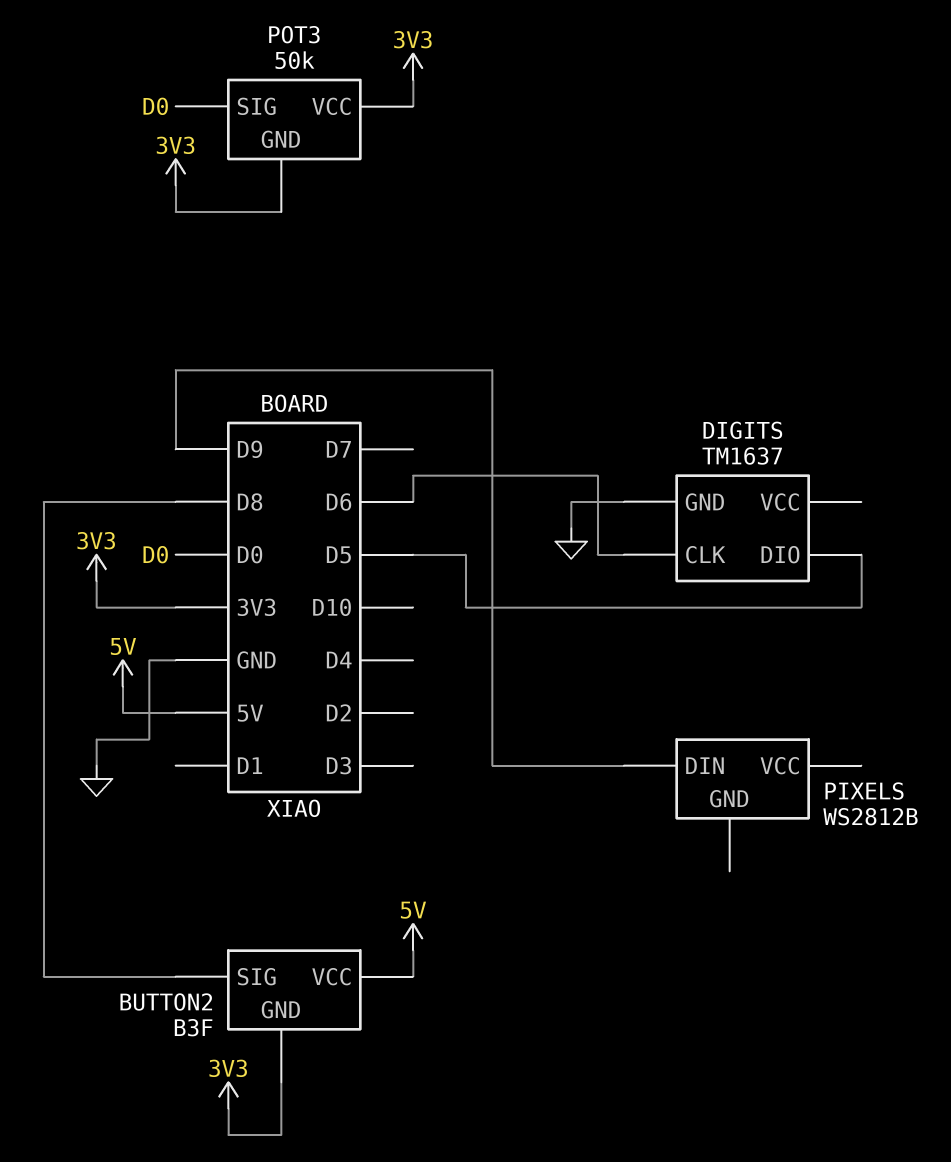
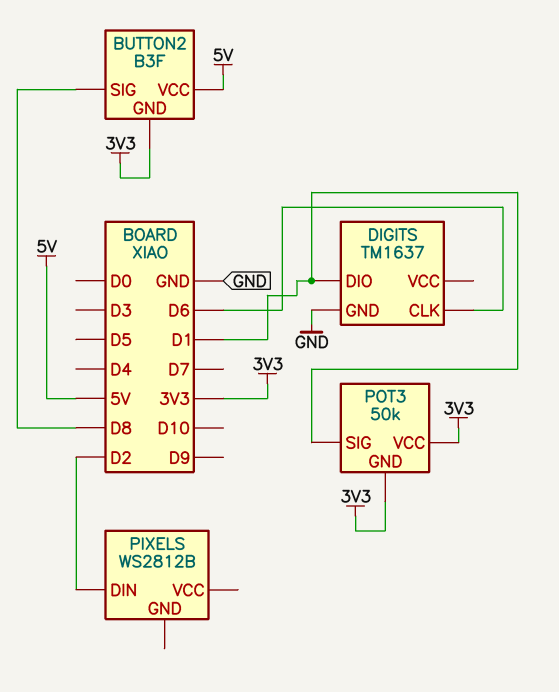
DIGITS pin DIO: D5 -> D1
PIXELS pin DIN: D9 -> D2
POT3 pin SIG: D0 -> D1

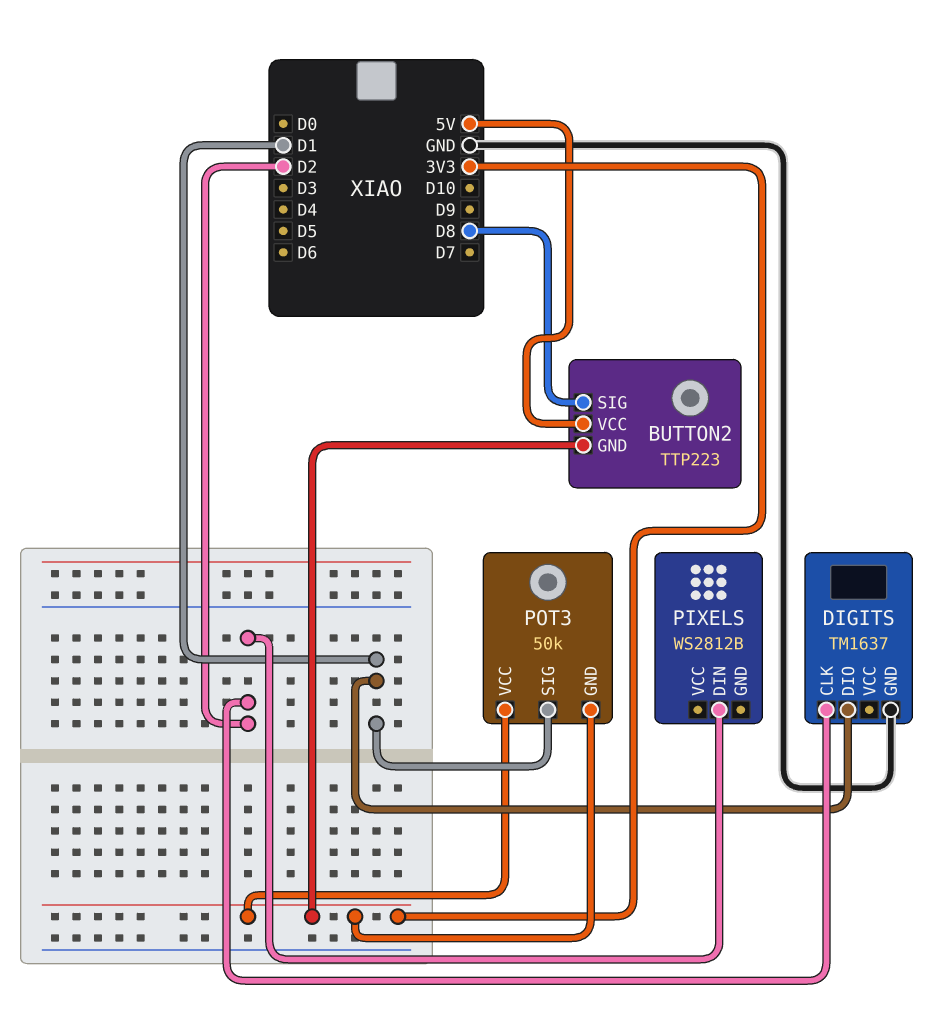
BUTTON2: B3F -> TTP223
DIGITS pin CLK: D6 -> D2

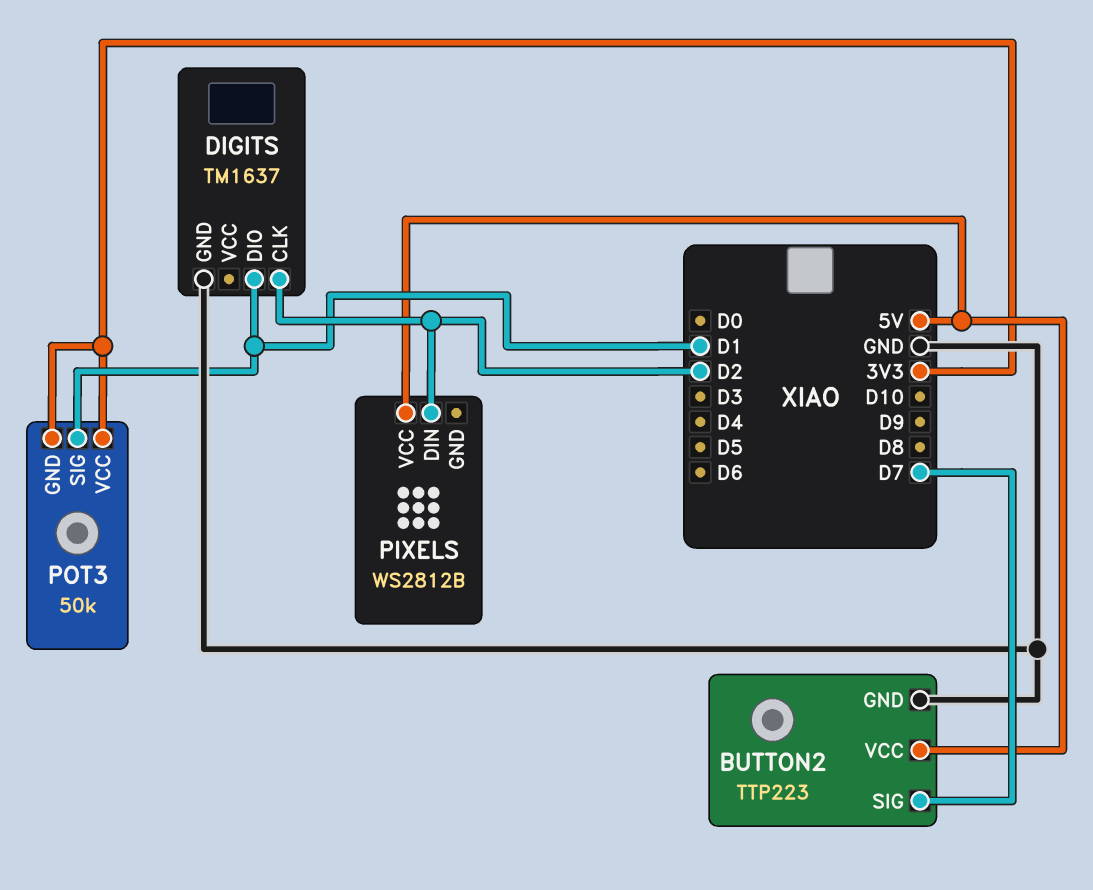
BUTTON2 pin GND: 3V3 -> GND
BUTTON2 pin SIG: D8 -> D7
PIXELS pin VCC: none -> 5V

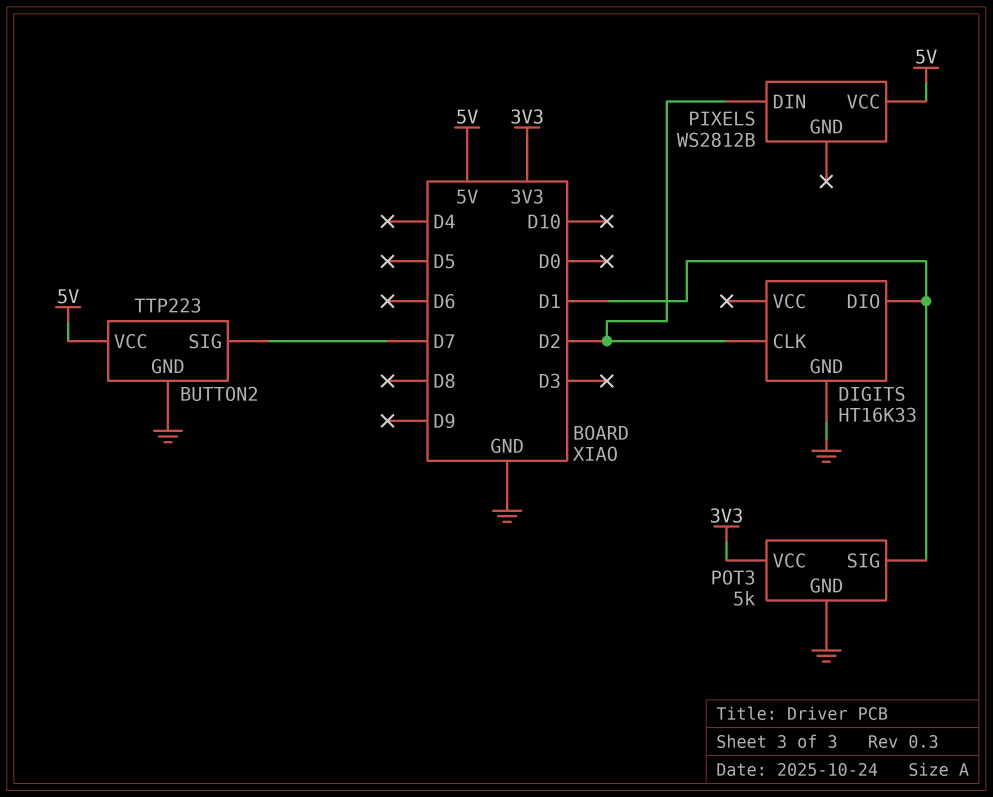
DIGITS: TM1637 -> HT16K33
POT3: 50k -> 5k
POT3 pin GND: 3V3 -> GND

